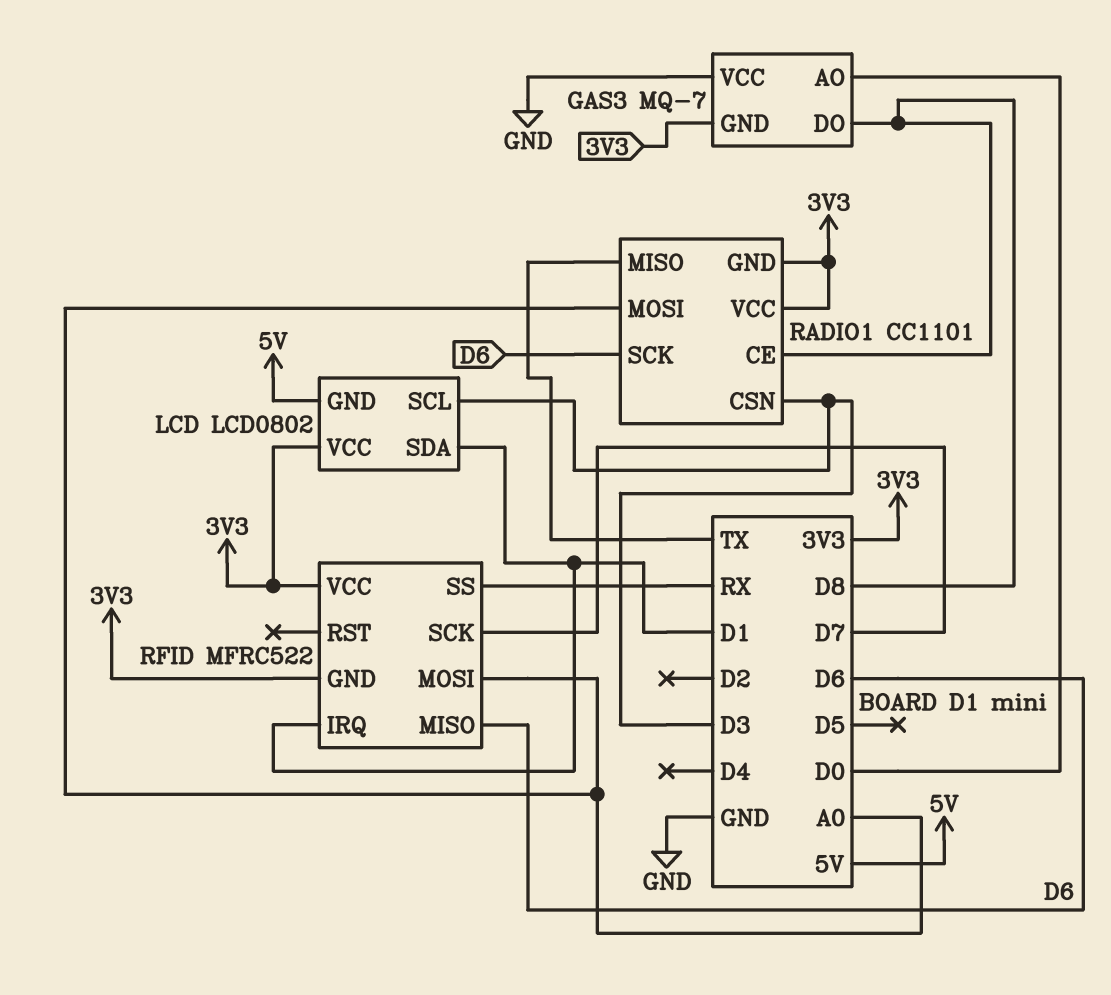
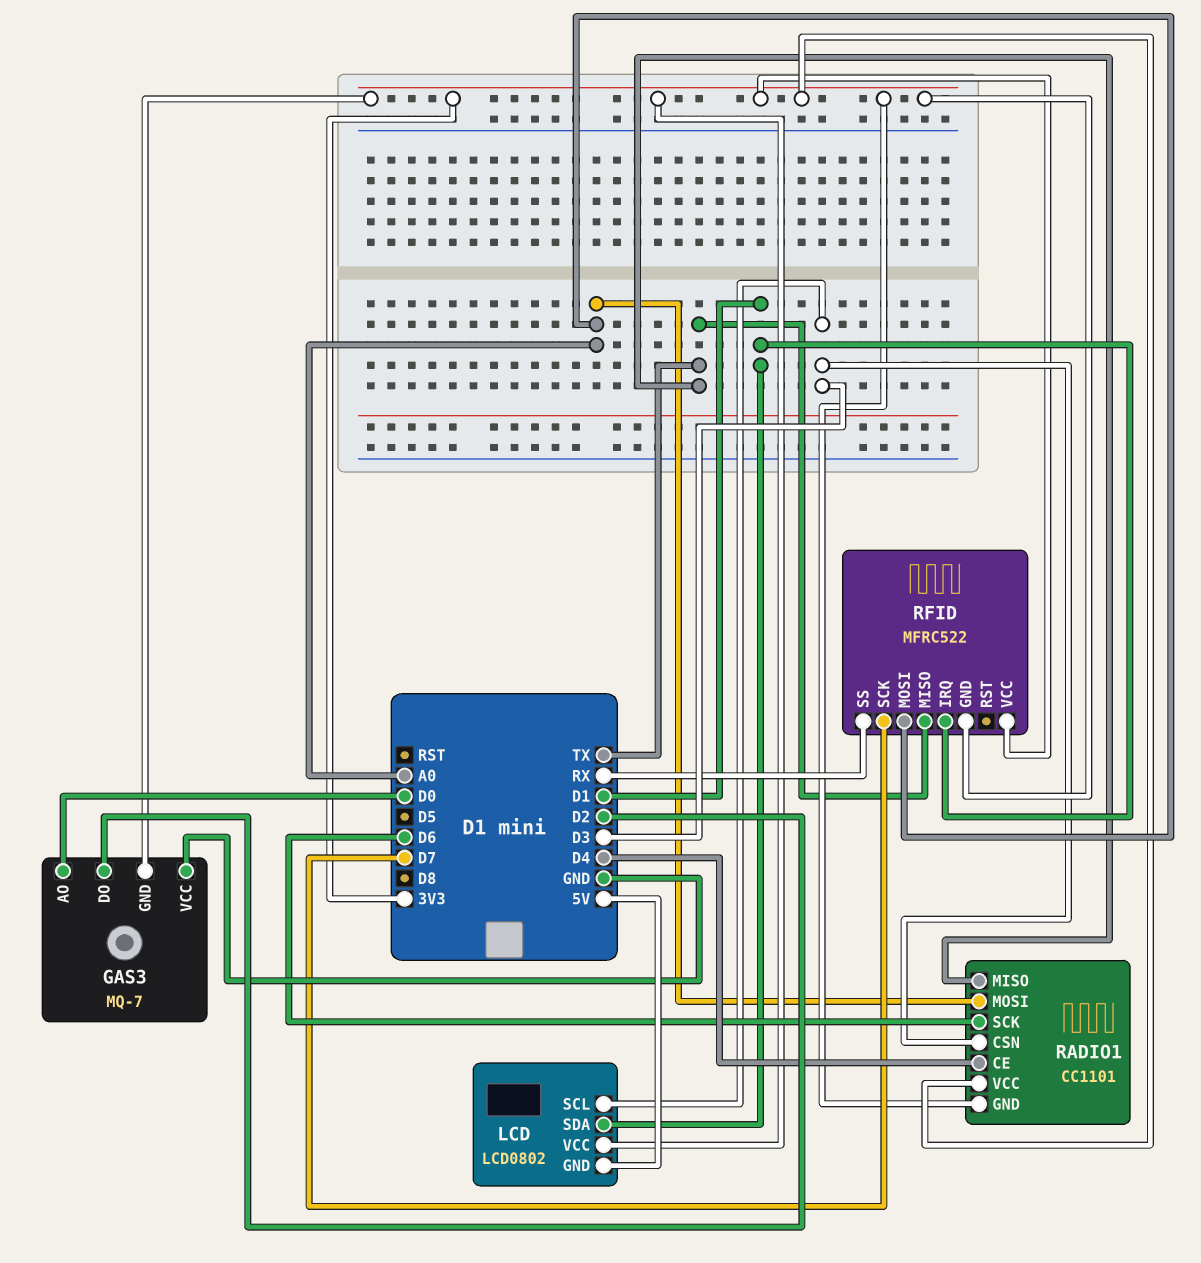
GAS3 pin DO: D8 -> D2
RADIO1 pin CE: D8 -> D4
RFID pin MISO: D6 -> TX

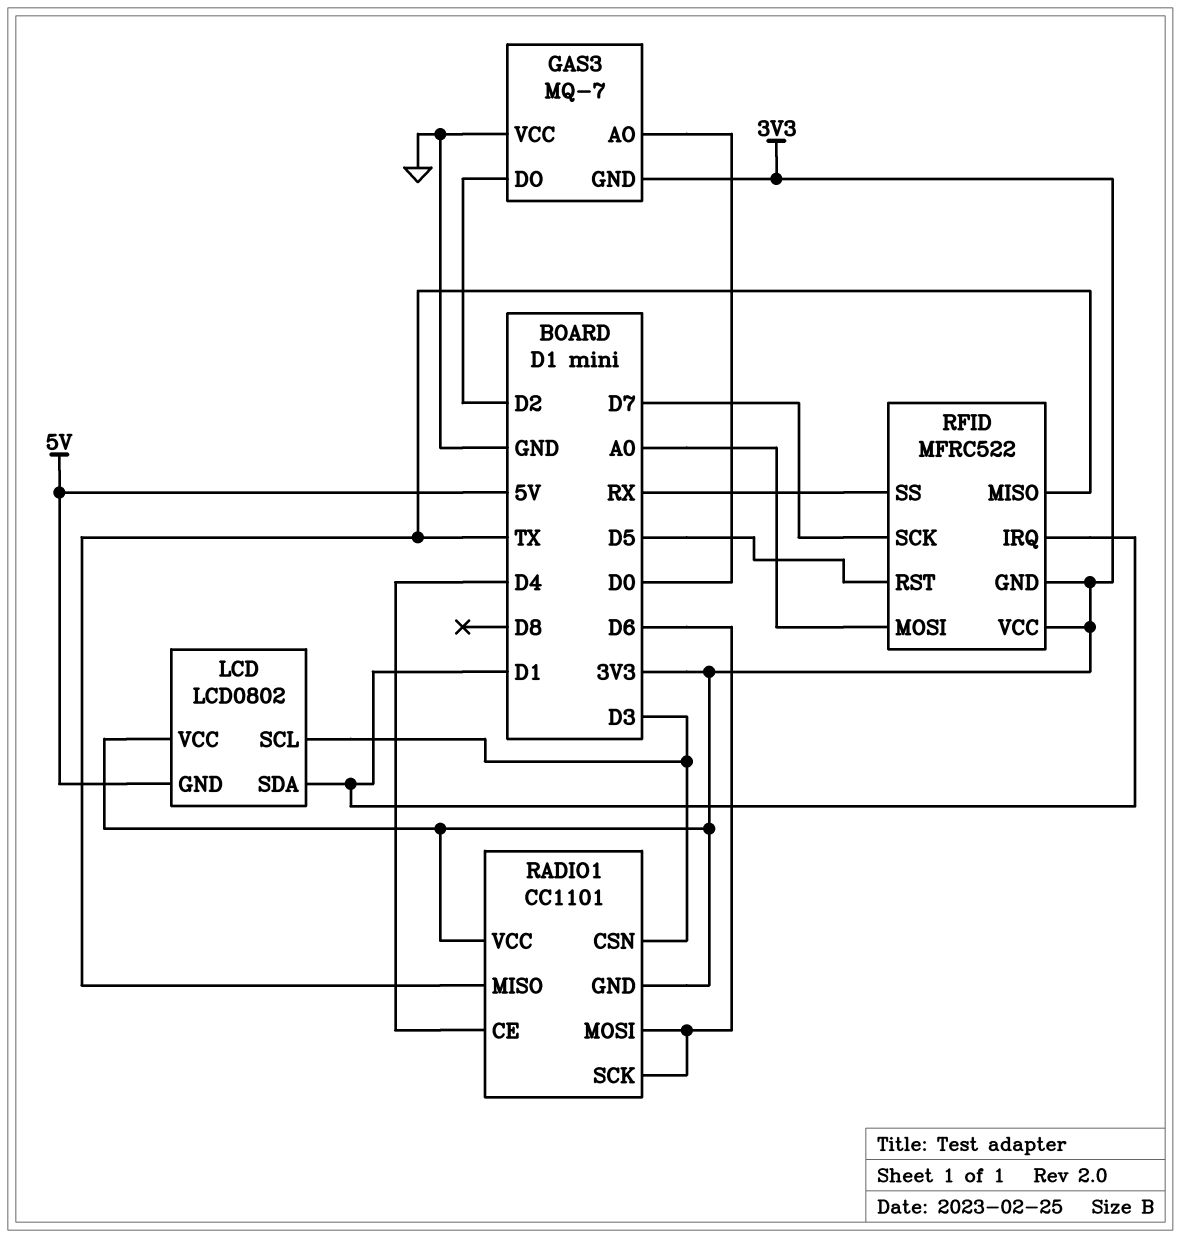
RADIO1 pin MOSI: A0 -> D6
RFID pin RST: none -> D5

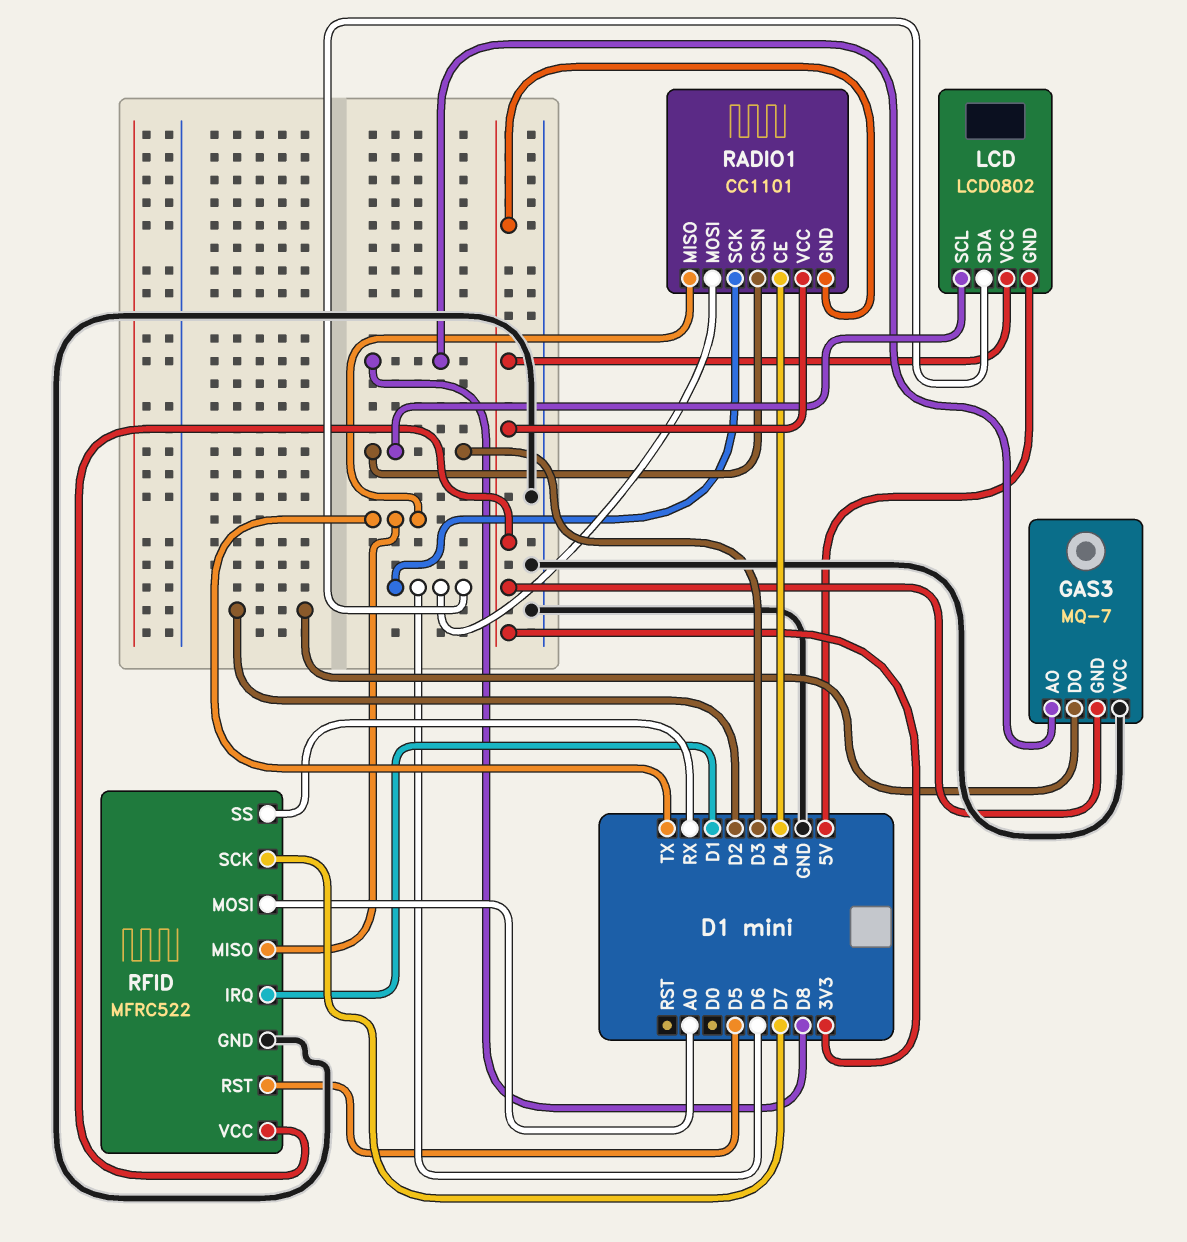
GAS3 pin AO: D0 -> D8
LCD pin SDA: D1 -> D6
RFID pin GND: 3V3 -> GND

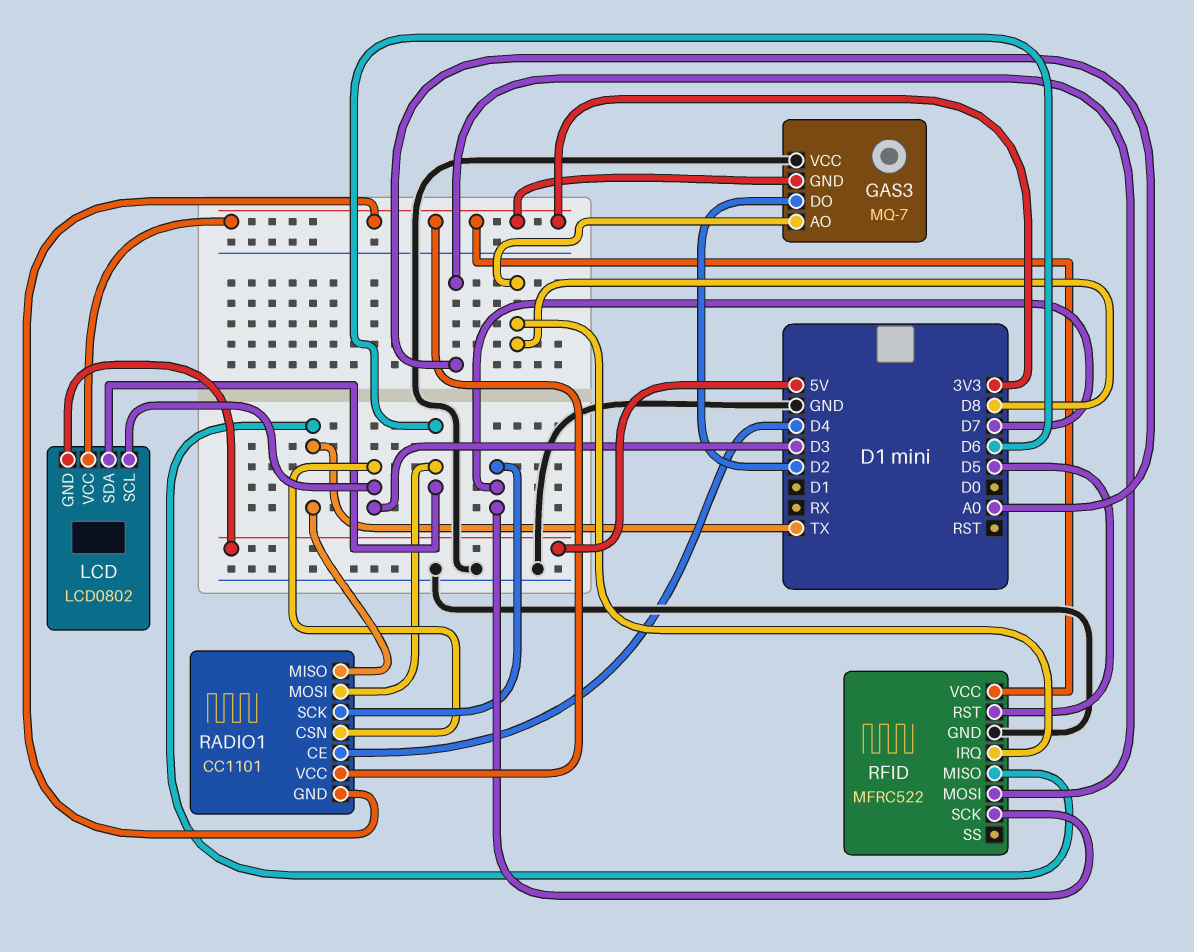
RADIO1 pin SCK: D6 -> D7
RFID pin IRQ: D1 -> D8
RFID pin SS: RX -> none

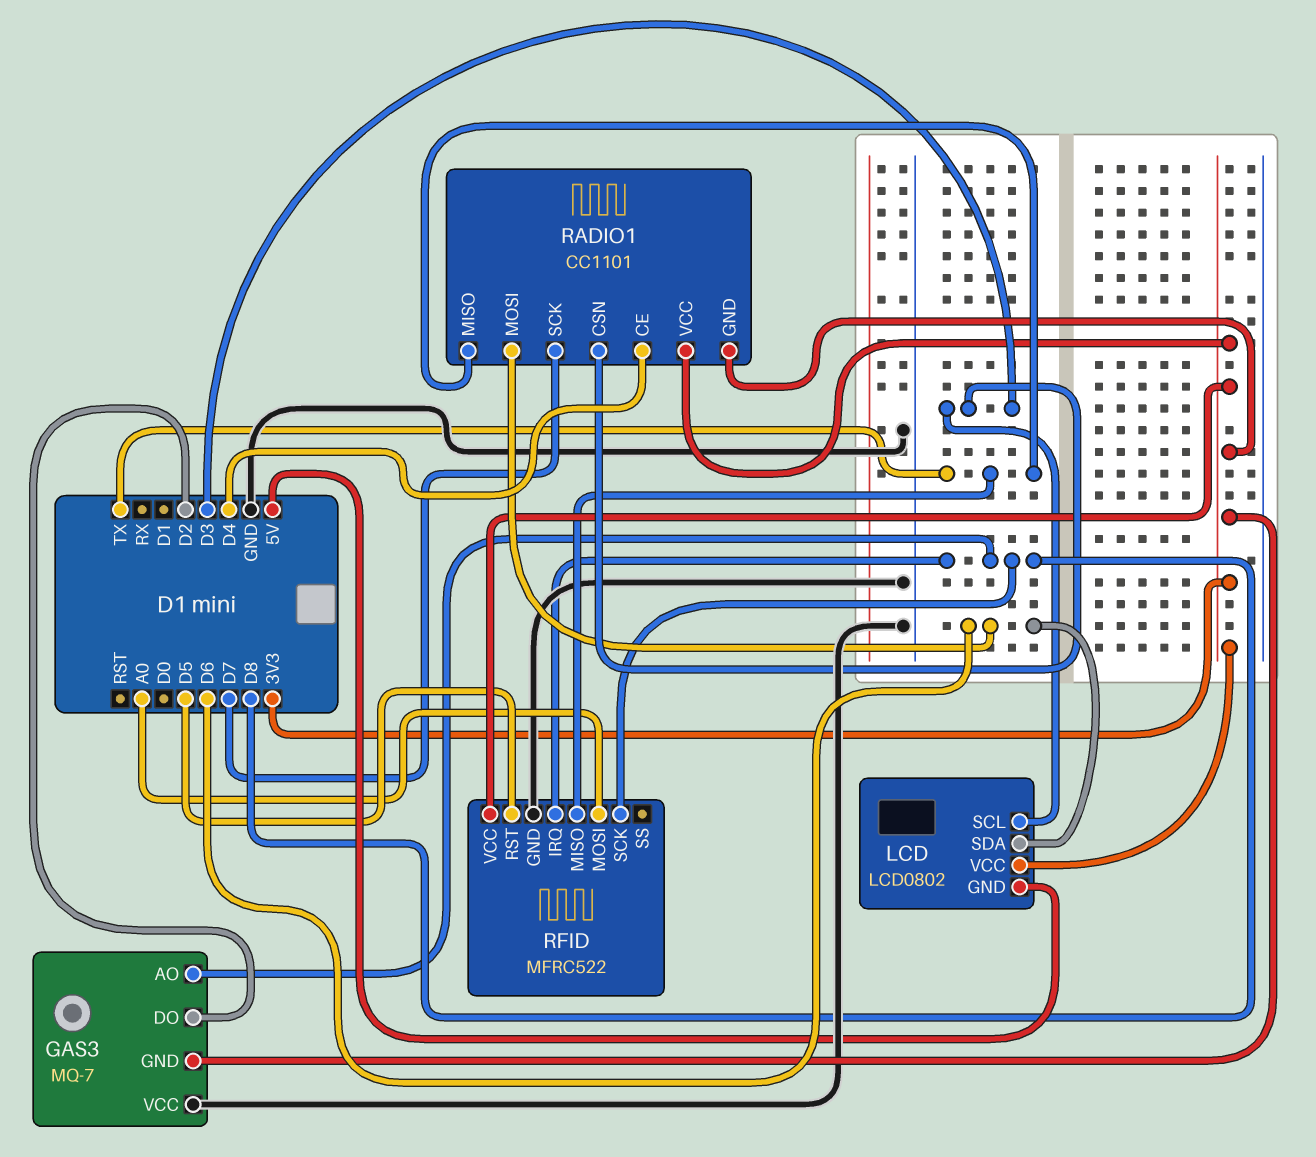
RFID pin SCK: D7 -> D8

